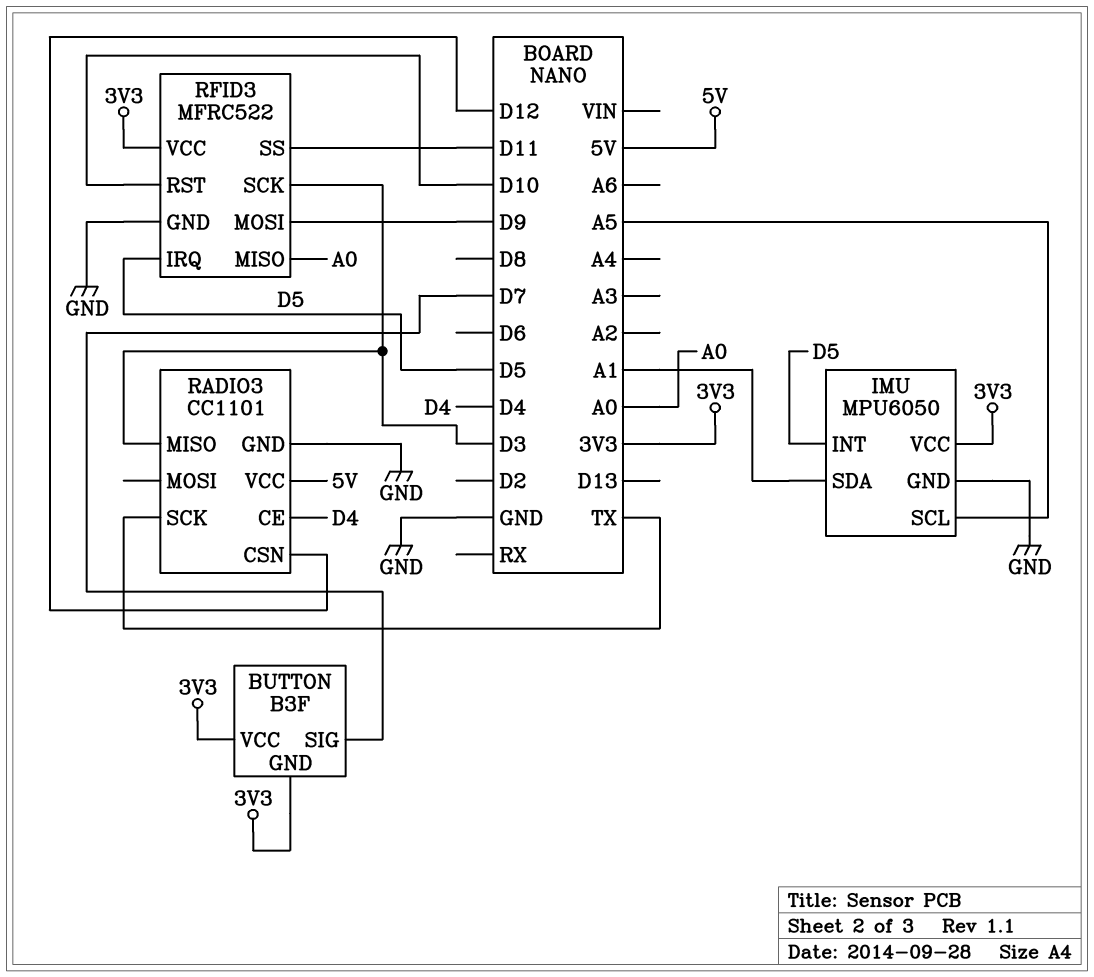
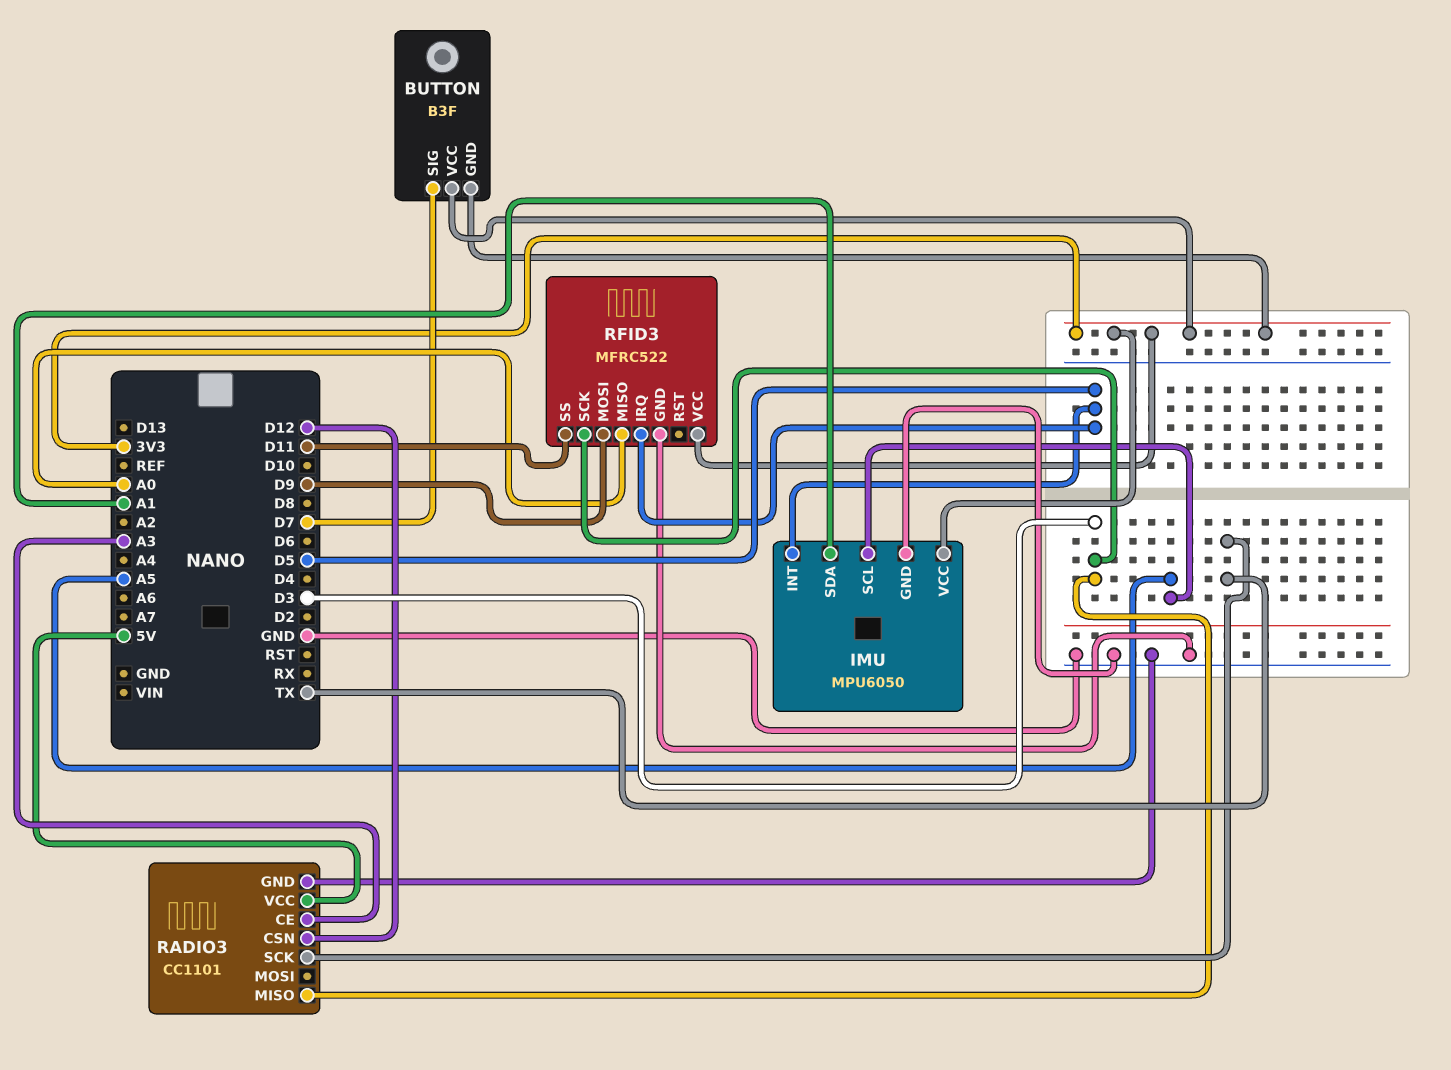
RADIO3 pin CE: D4 -> A3
RFID3 pin RST: D10 -> none

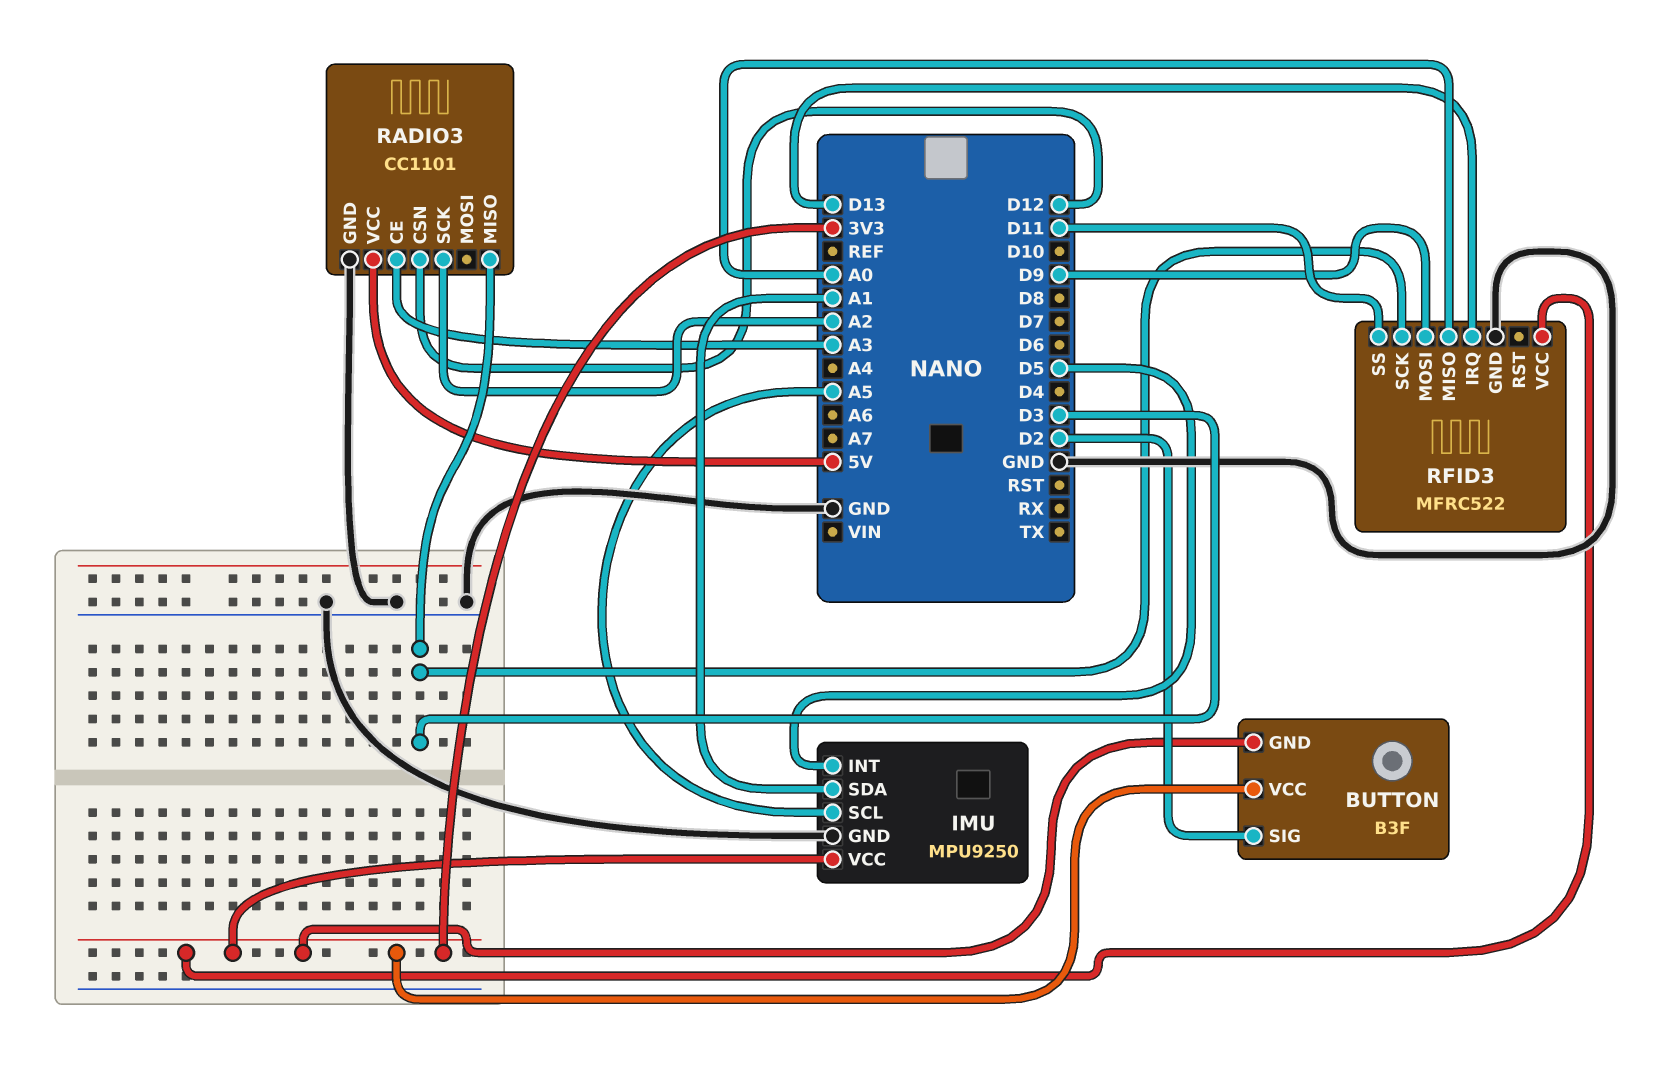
BUTTON pin SIG: D7 -> D2
IMU: MPU6050 -> MPU9250
RADIO3 pin SCK: TX -> A2
RFID3 pin IRQ: D5 -> D13

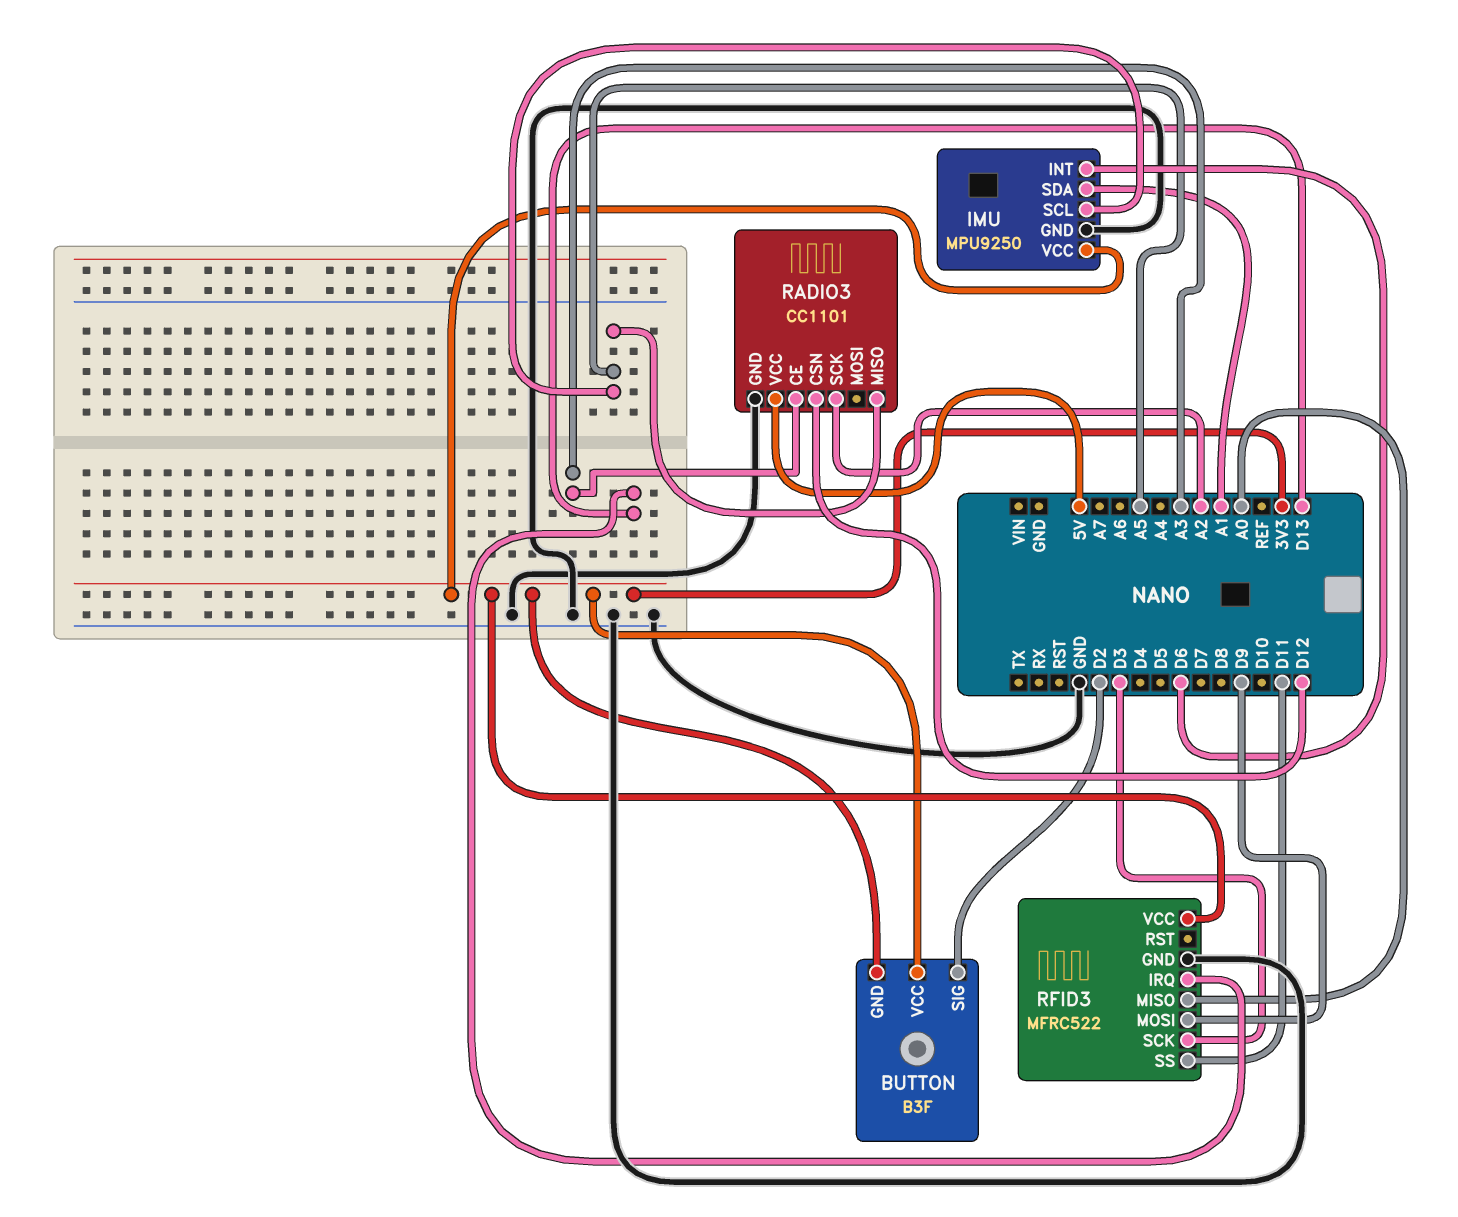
IMU pin INT: D5 -> D6
RADIO3 pin MISO: D3 -> A5

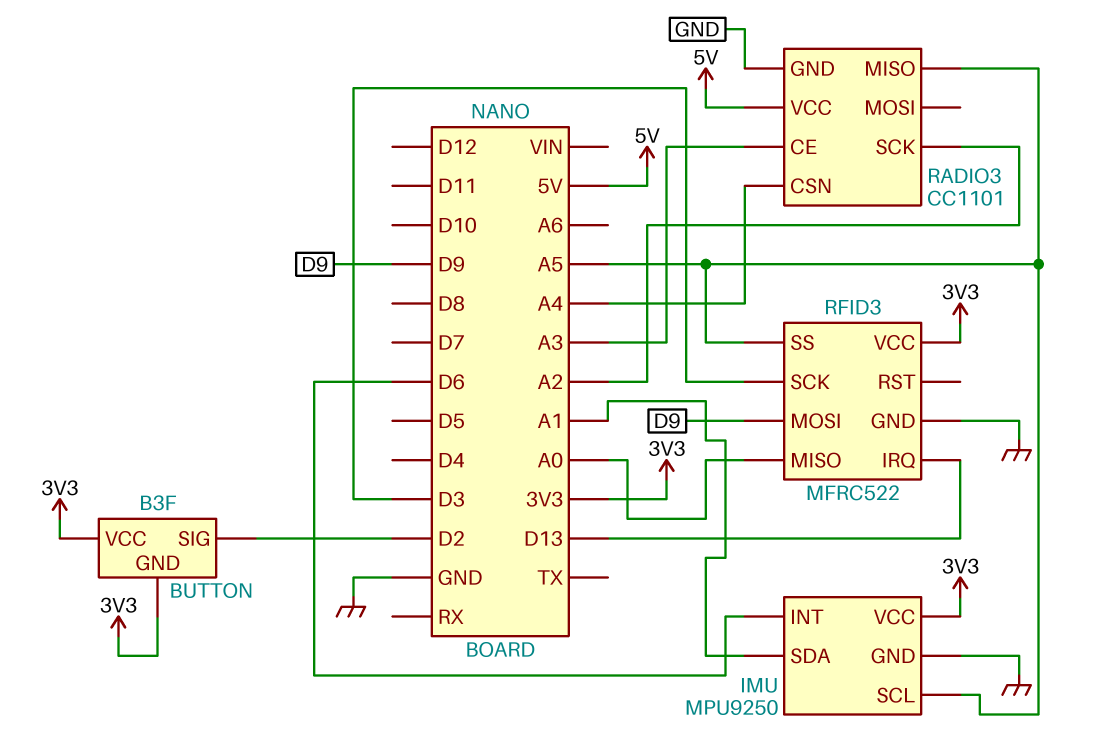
RADIO3 pin CSN: D12 -> A4
RFID3 pin SS: D11 -> A5

